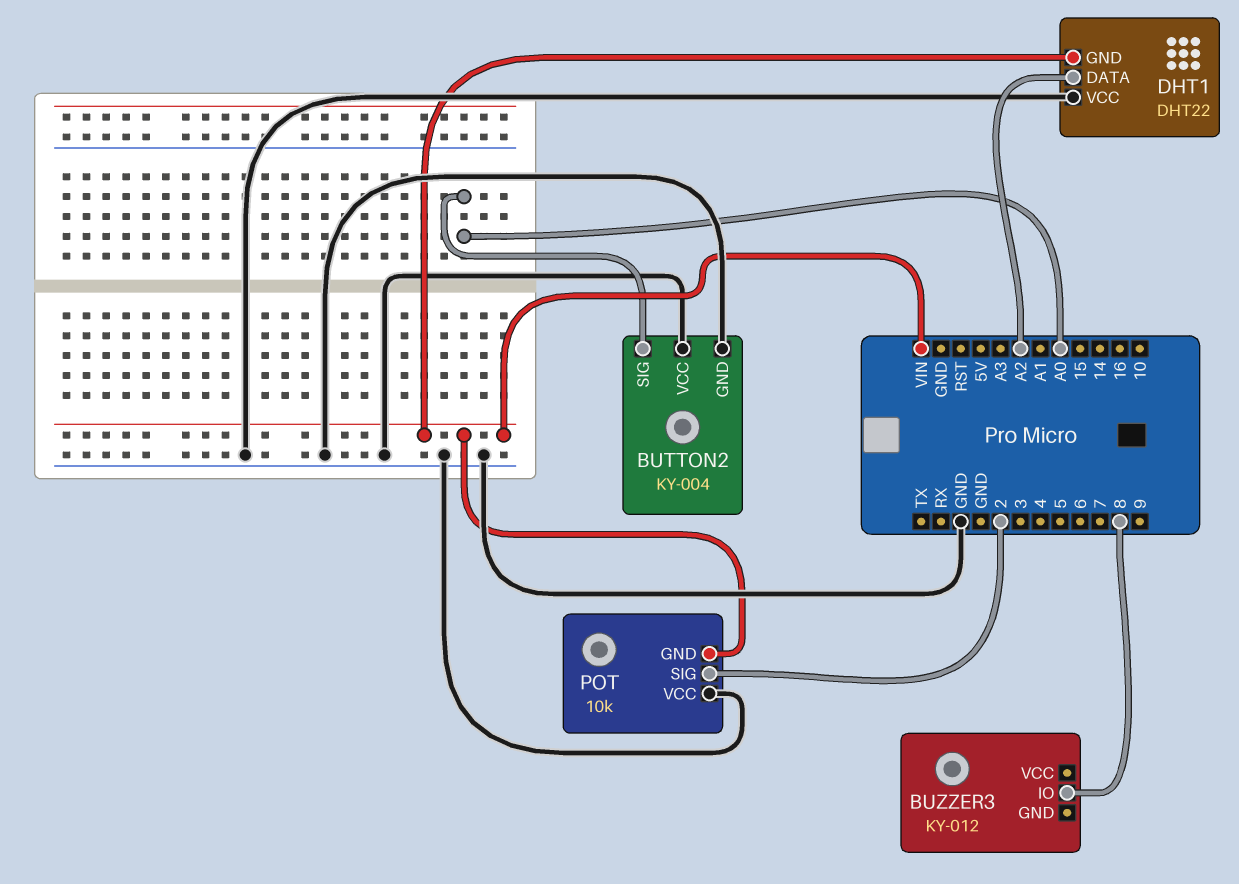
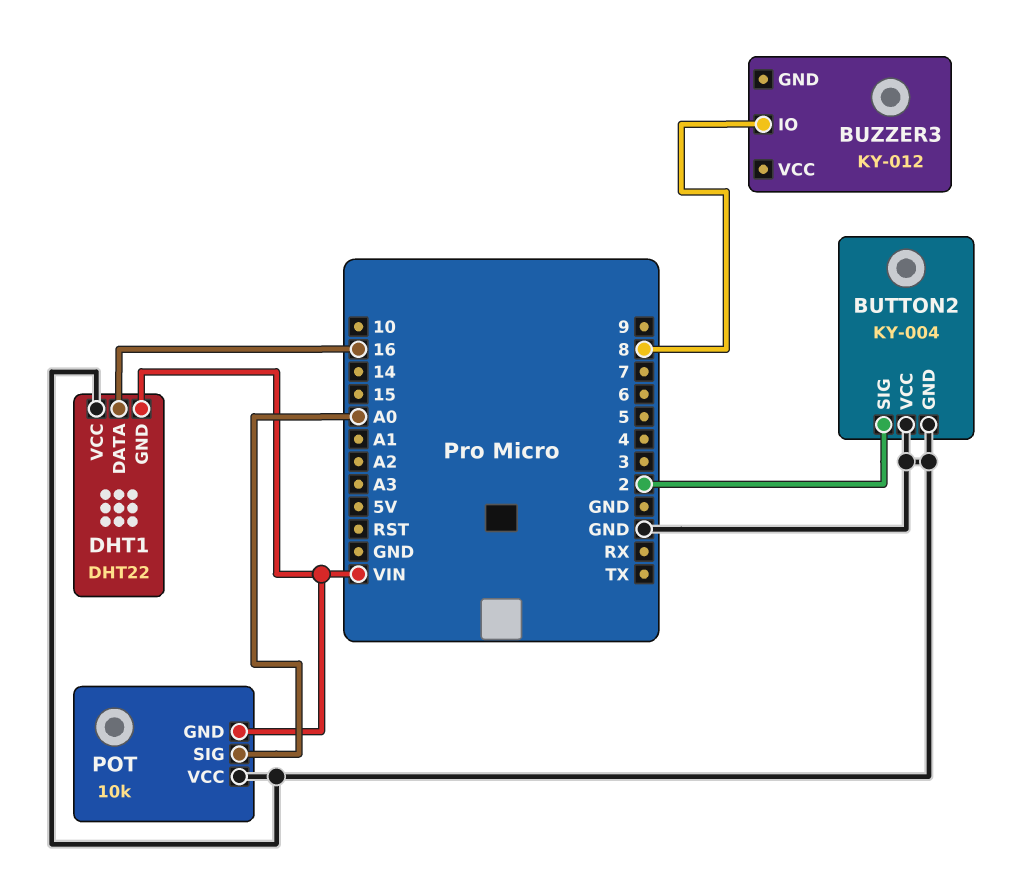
BUTTON2 pin SIG: A0 -> 2
DHT1 pin DATA: A2 -> 16
POT pin SIG: 2 -> A0

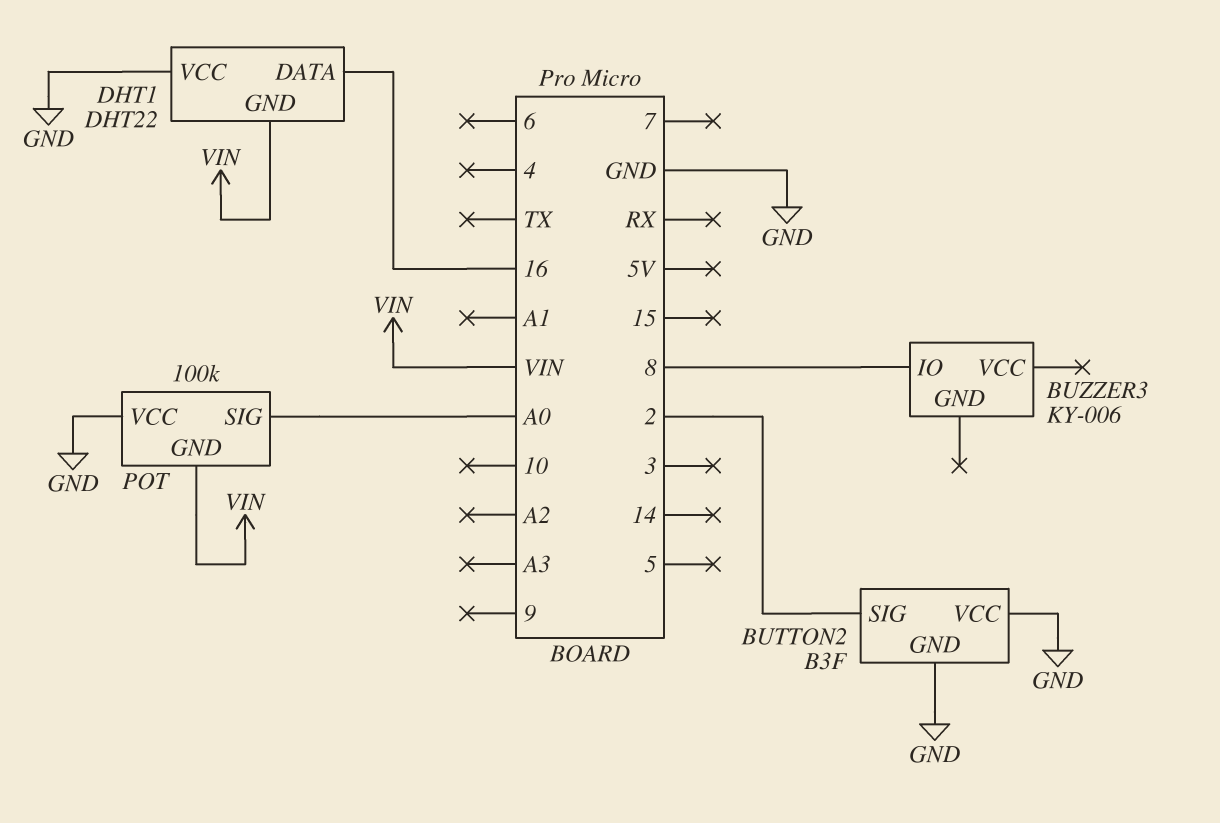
BUTTON2: KY-004 -> B3F
BUZZER3: KY-012 -> KY-006
POT: 10k -> 100k

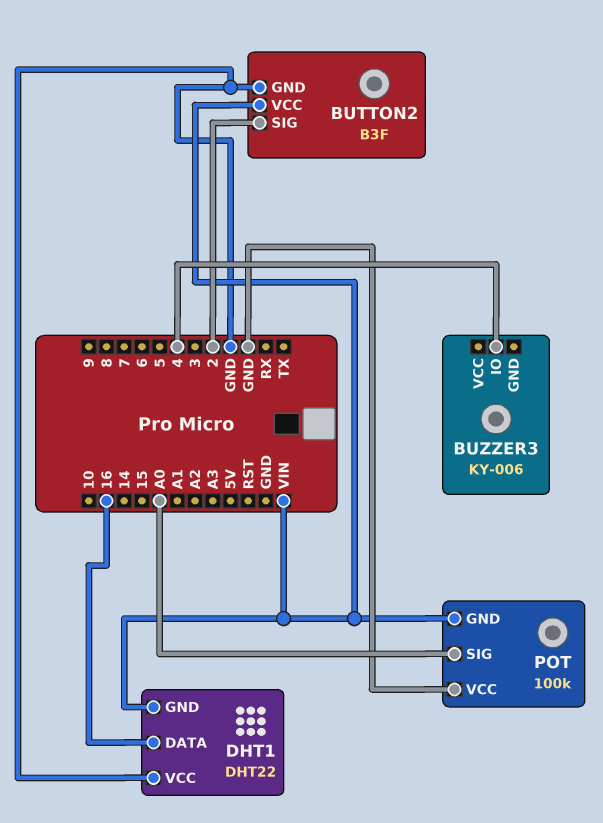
BUTTON2 pin VCC: GND -> VIN
BUZZER3 pin IO: 8 -> 4

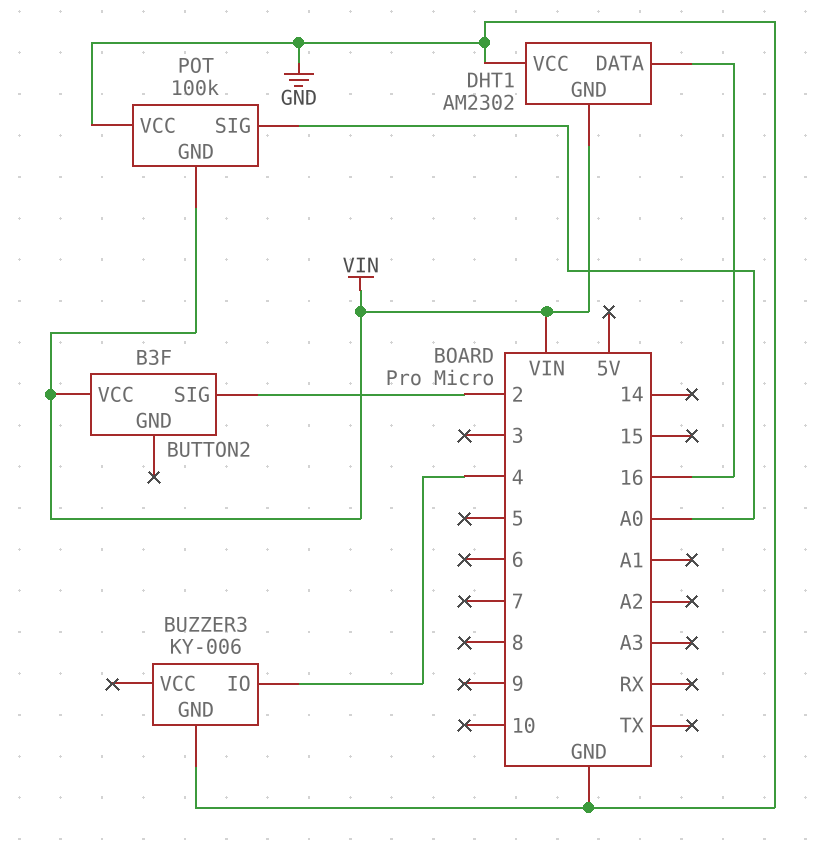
BUTTON2 pin GND: GND -> none
BUZZER3 pin GND: none -> GND
DHT1: DHT22 -> AM2302

